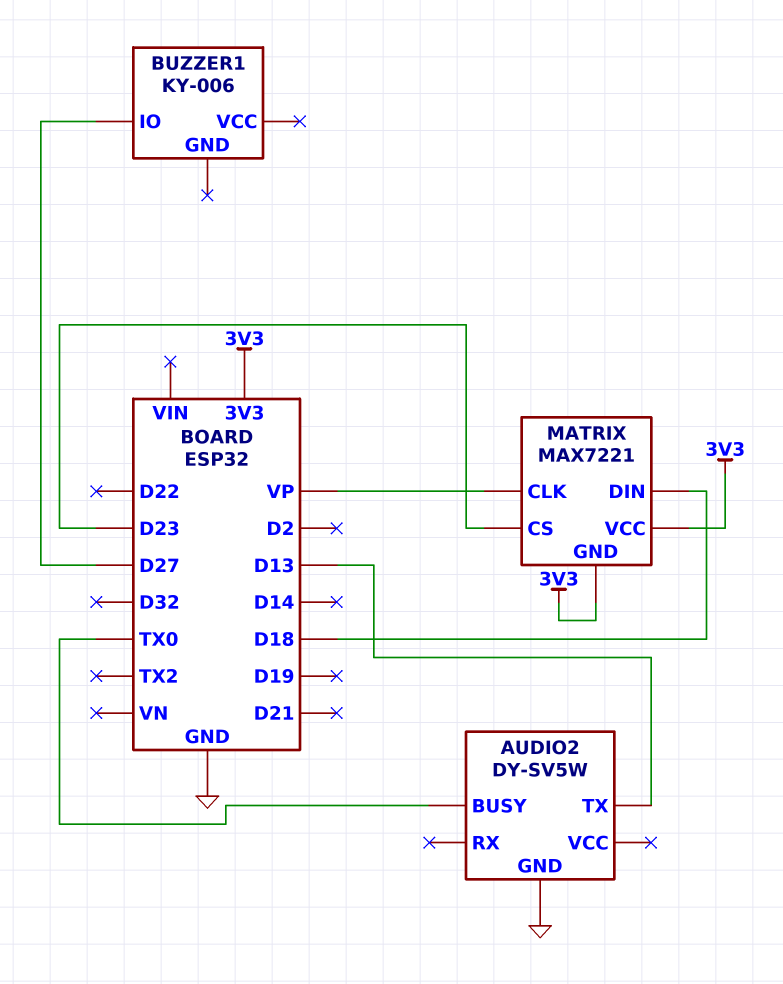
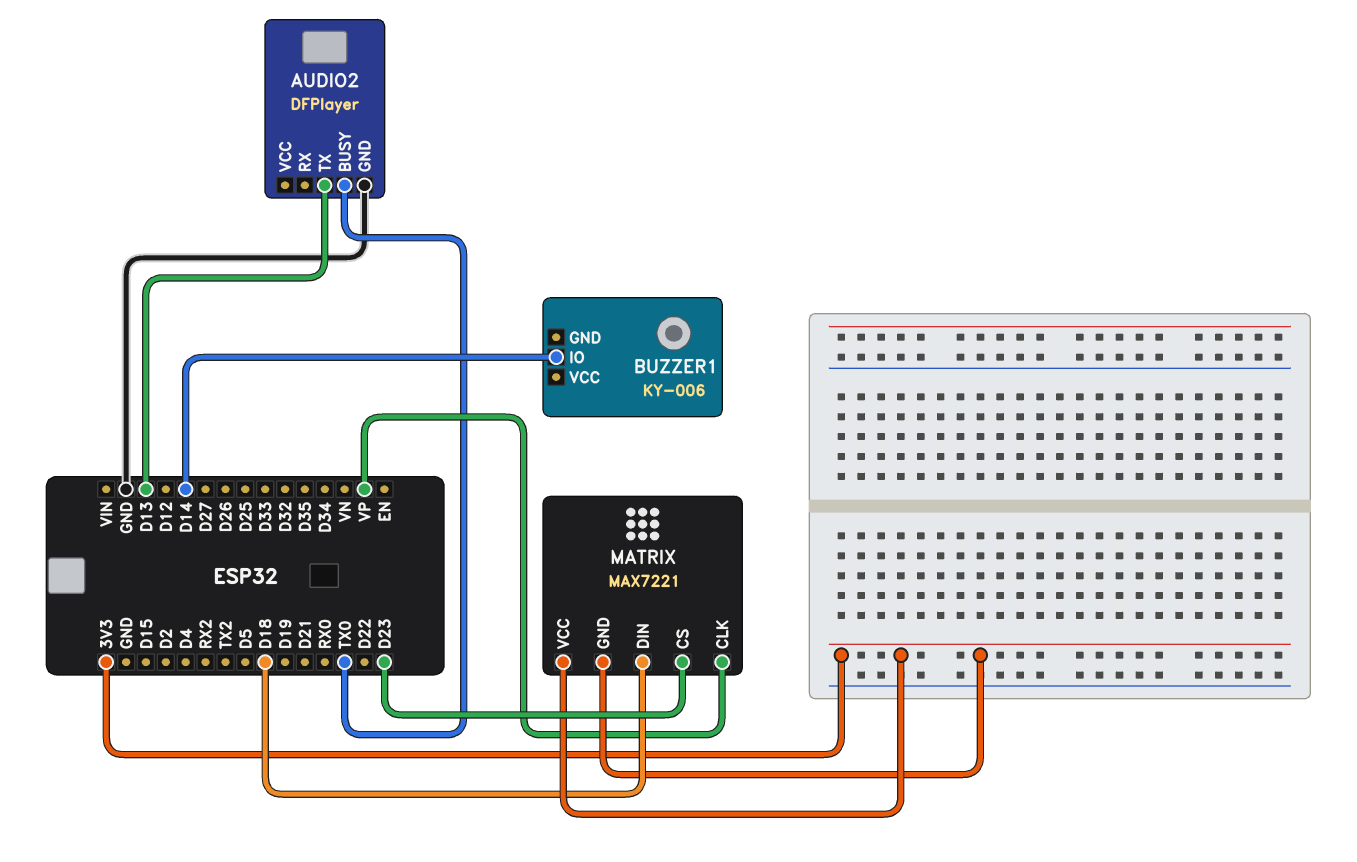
AUDIO2: DY-SV5W -> DFPlayer
BUZZER1 pin IO: D27 -> D14

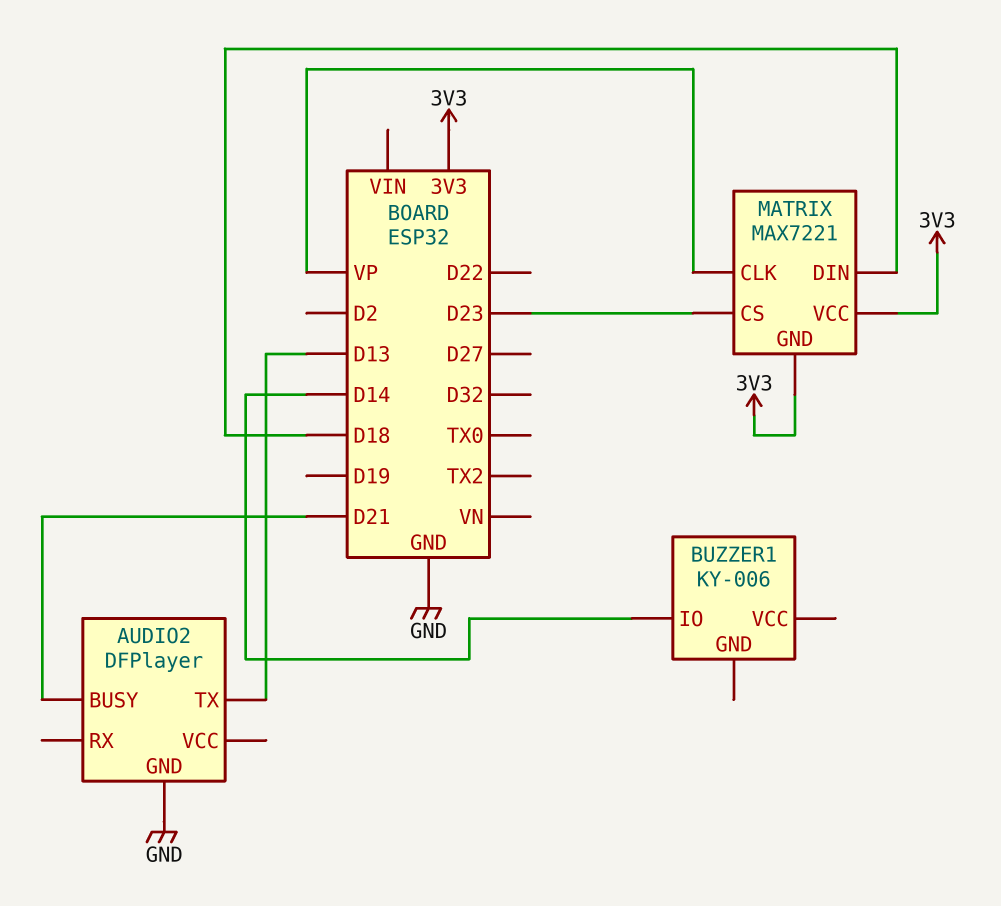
AUDIO2 pin BUSY: TX0 -> D21

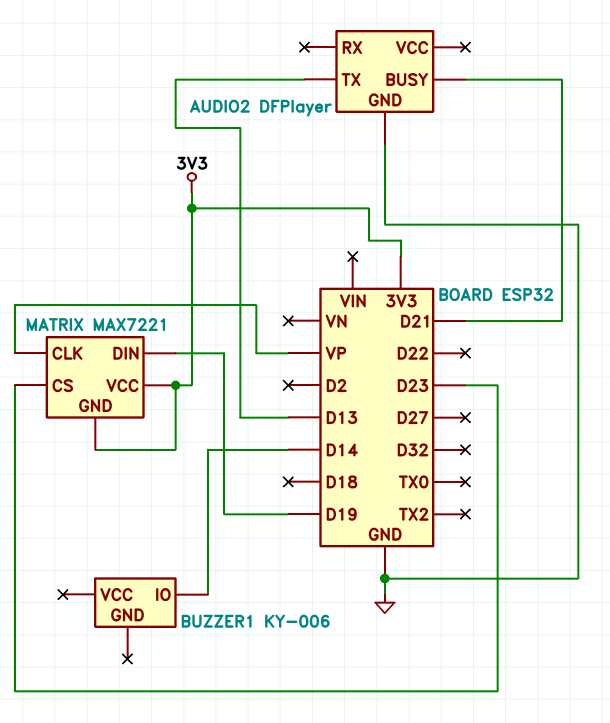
MATRIX pin DIN: D18 -> D19

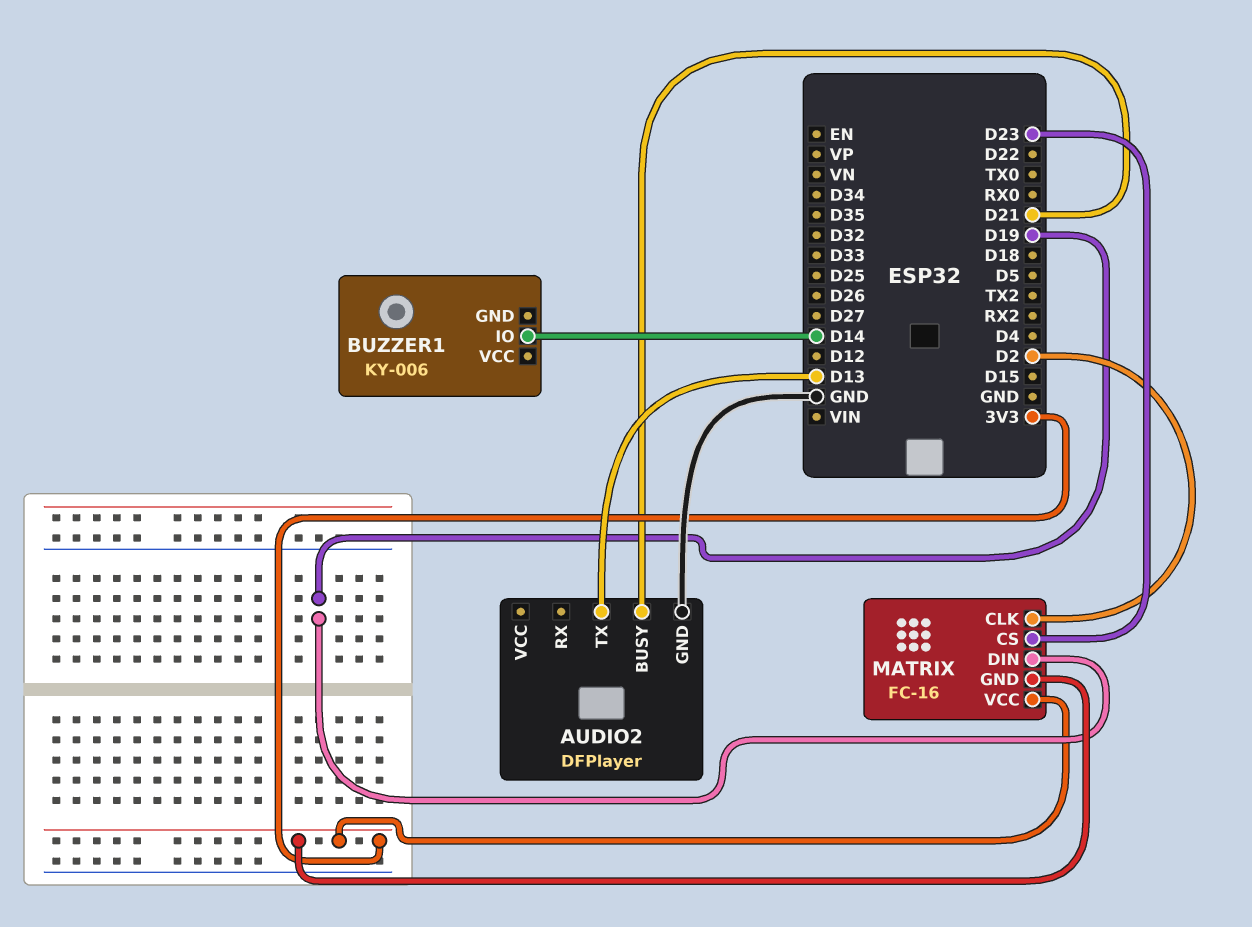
MATRIX: MAX7221 -> FC-16
MATRIX pin CLK: VP -> D2

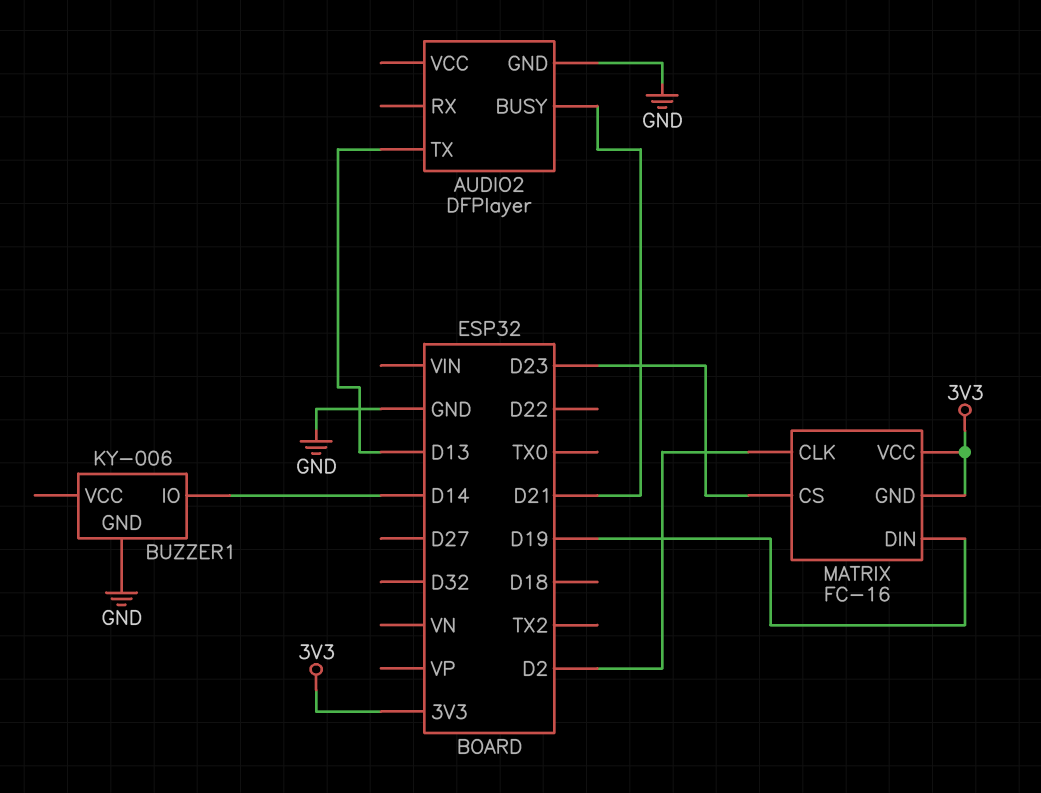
BUZZER1 pin GND: none -> GND

